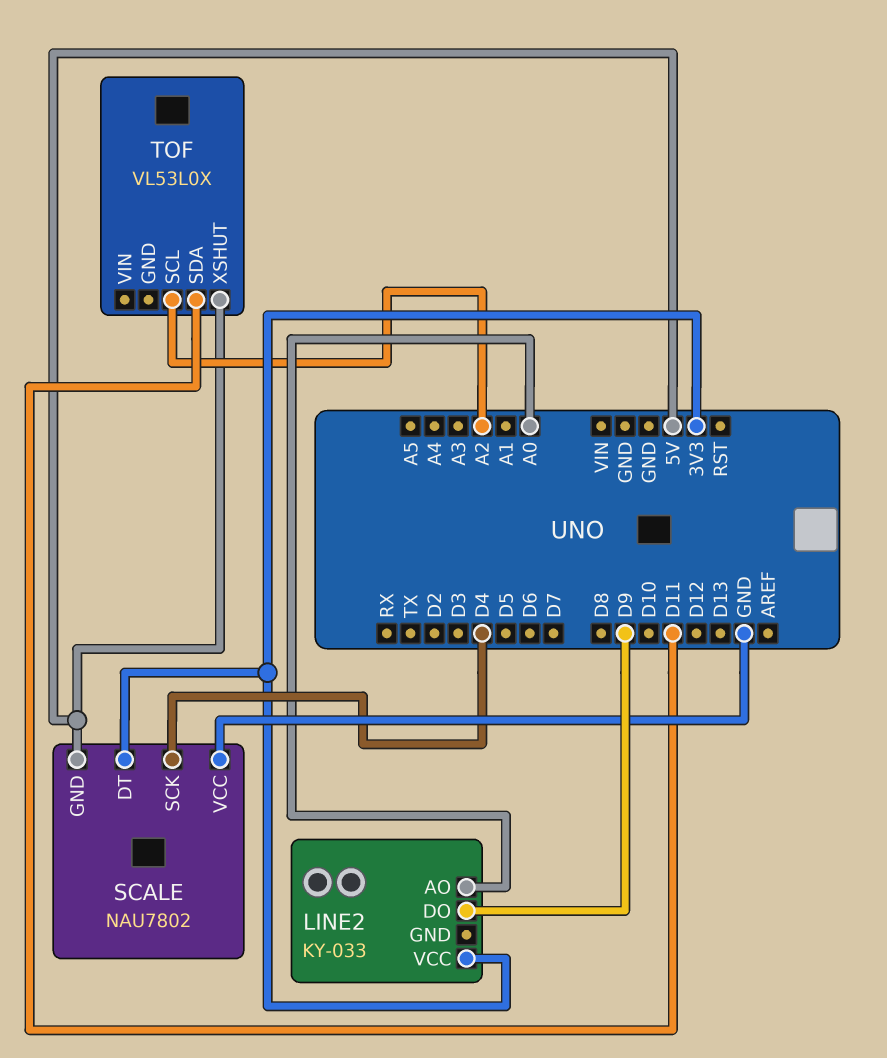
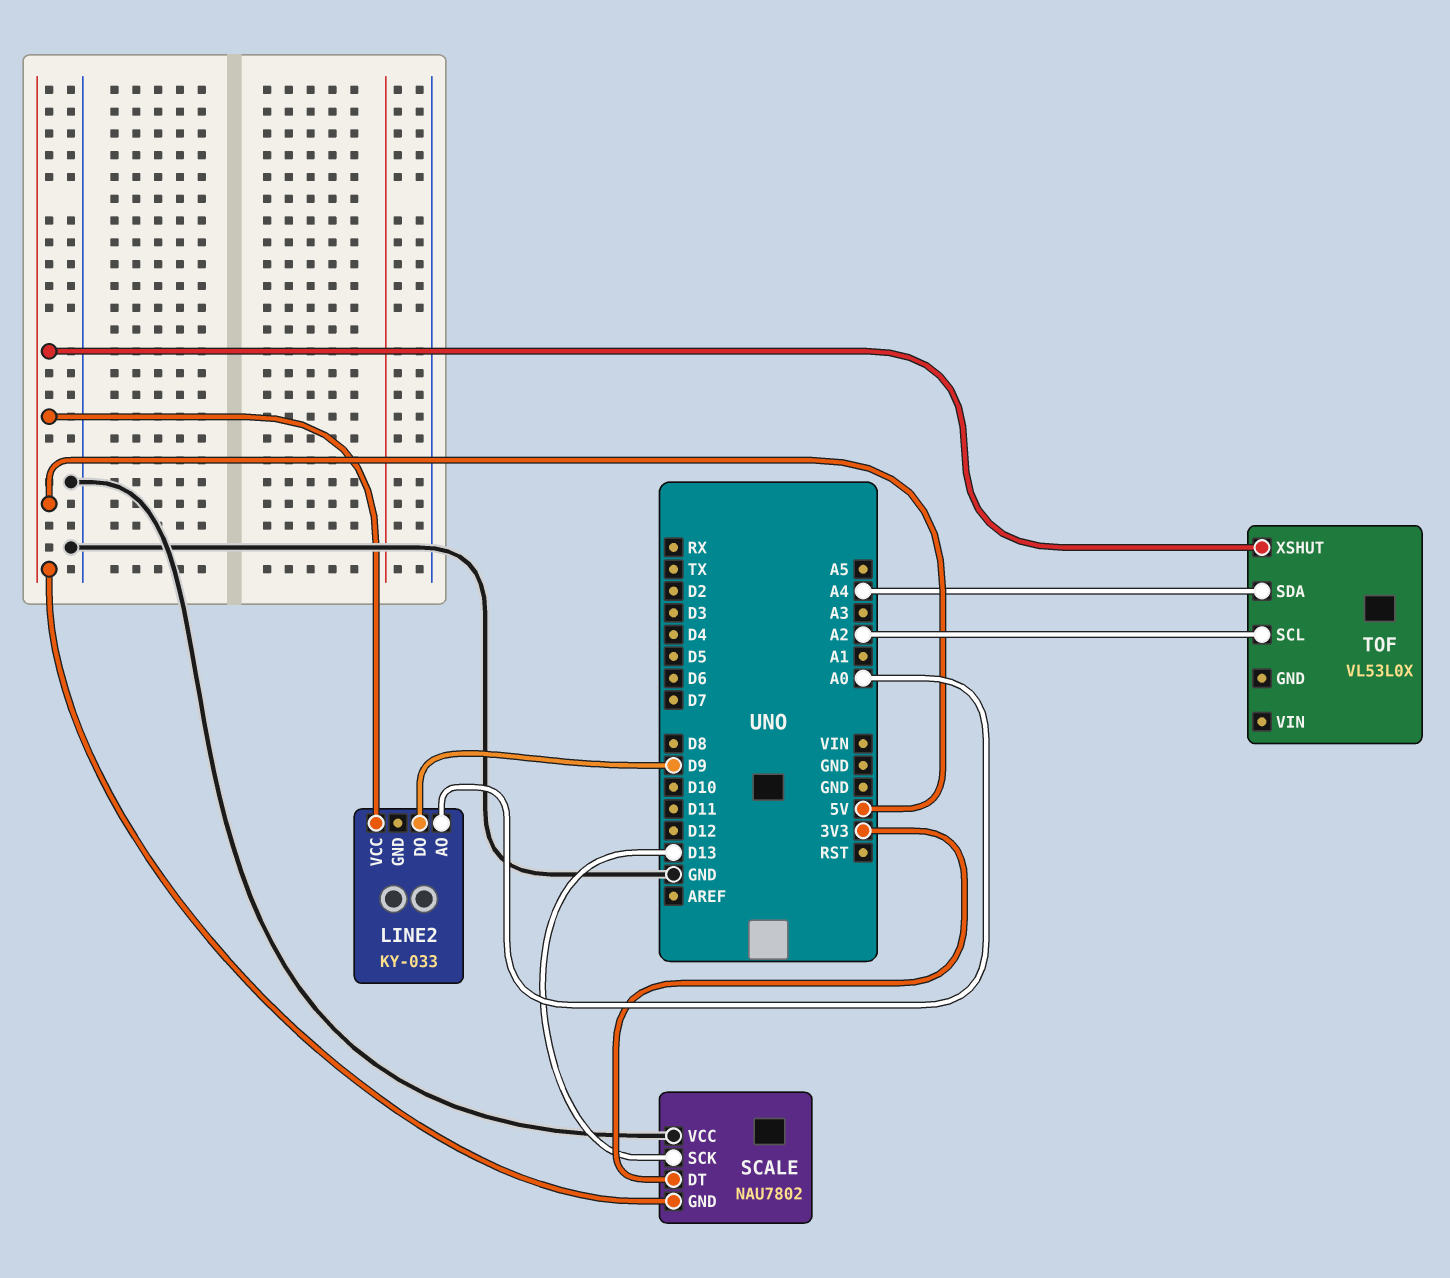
LINE2 pin VCC: 3V3 -> 5V
SCALE pin SCK: D4 -> D13
TOF pin SDA: D11 -> A4

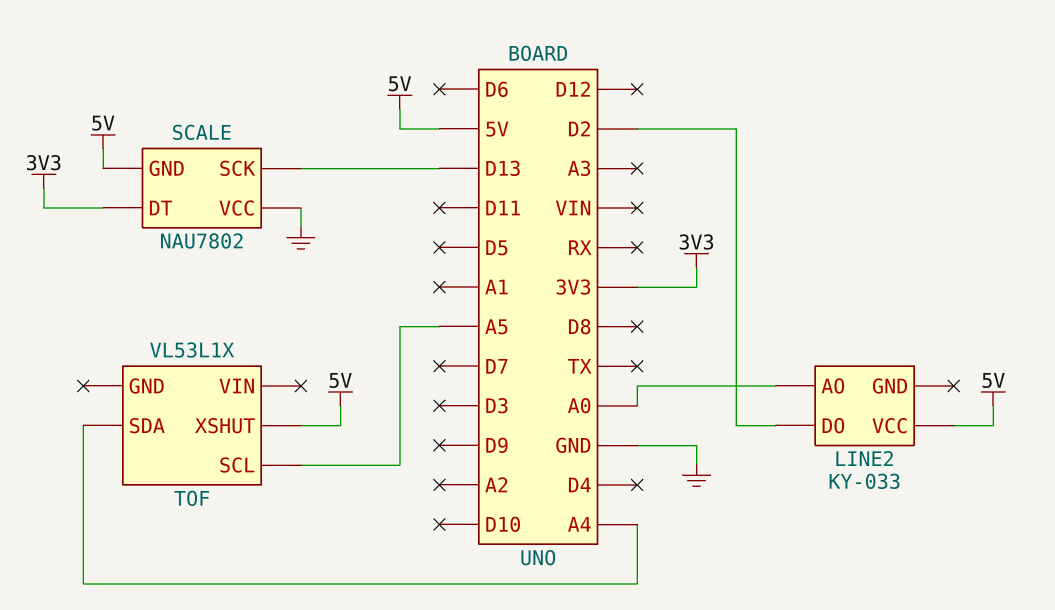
LINE2 pin DO: D9 -> D2
TOF: VL53L0X -> VL53L1X
TOF pin SCL: A2 -> A5

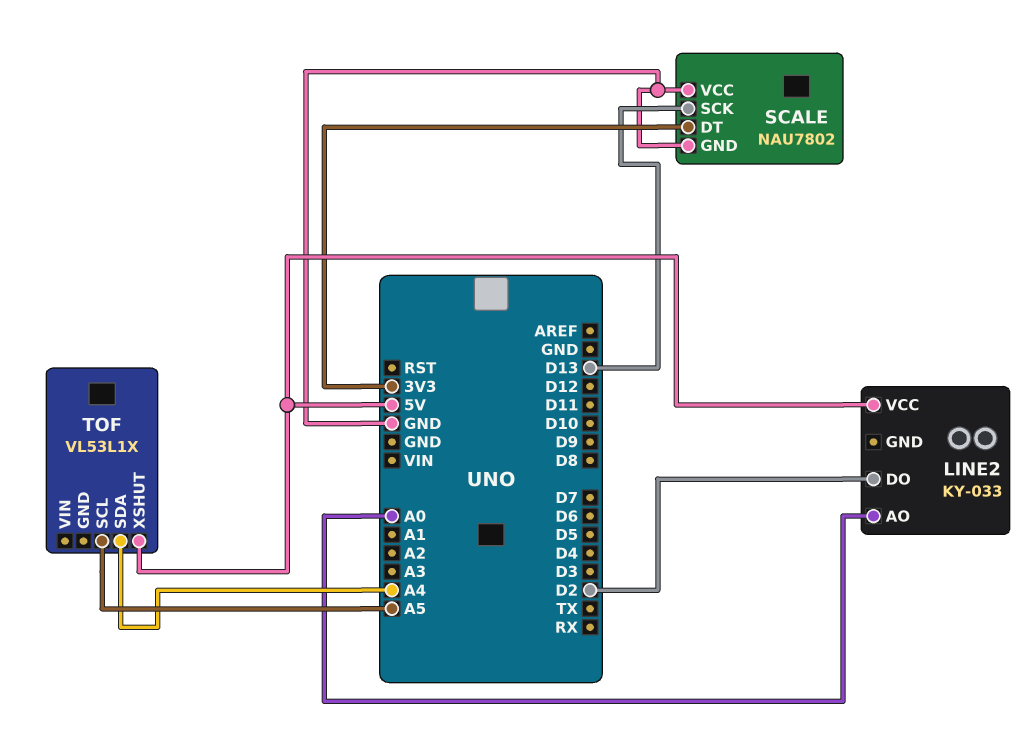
SCALE pin GND: 5V -> GND

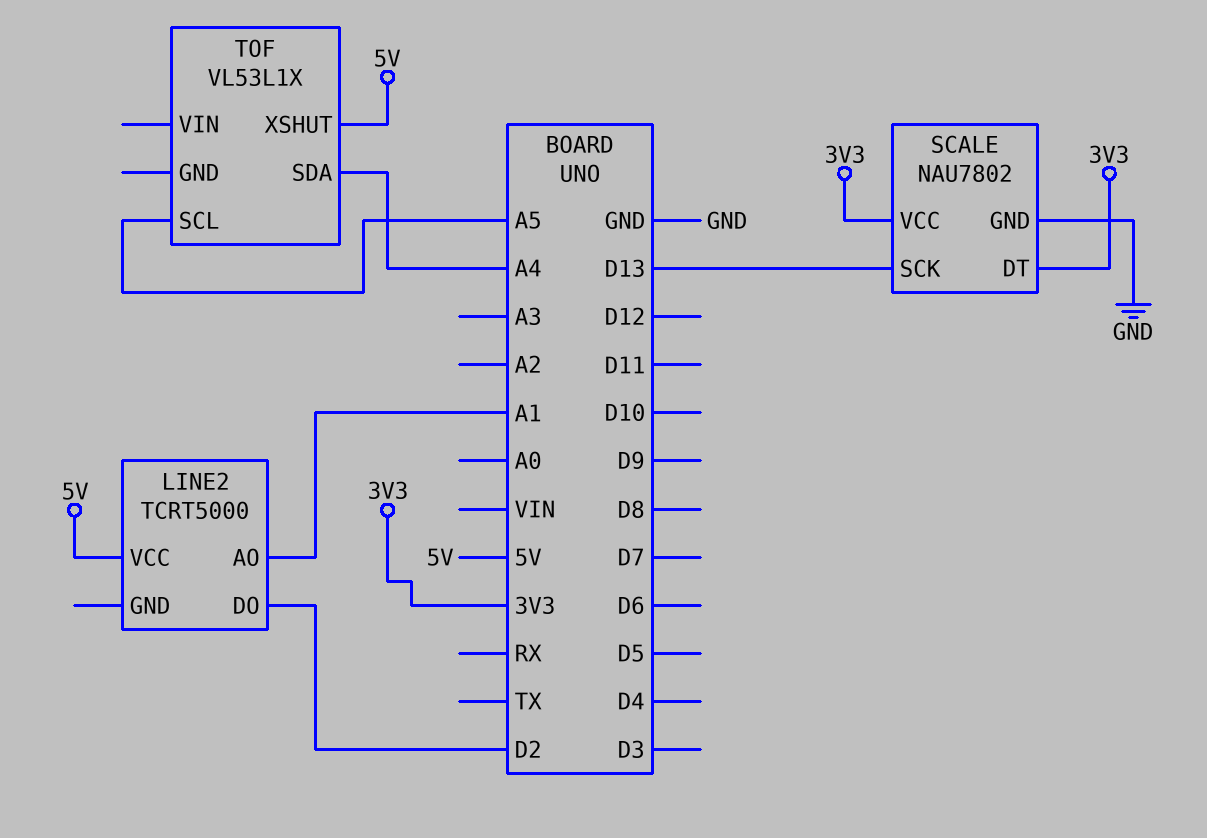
LINE2: KY-033 -> TCRT5000
LINE2 pin AO: A0 -> A1
SCALE pin VCC: GND -> 3V3

